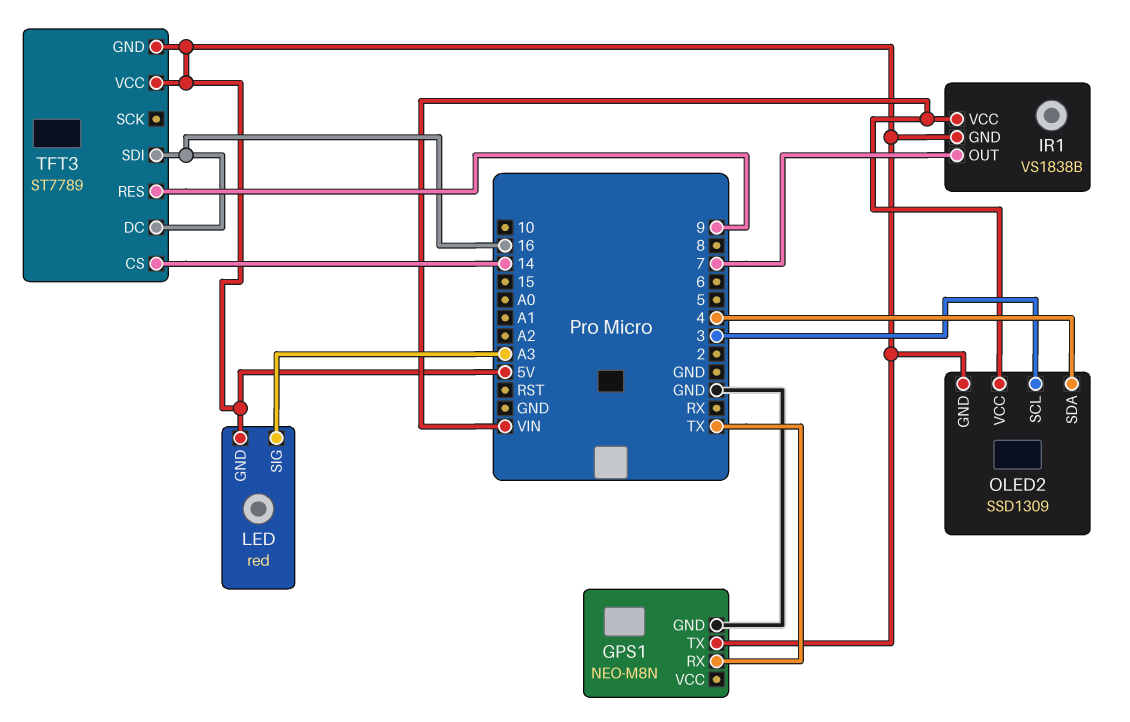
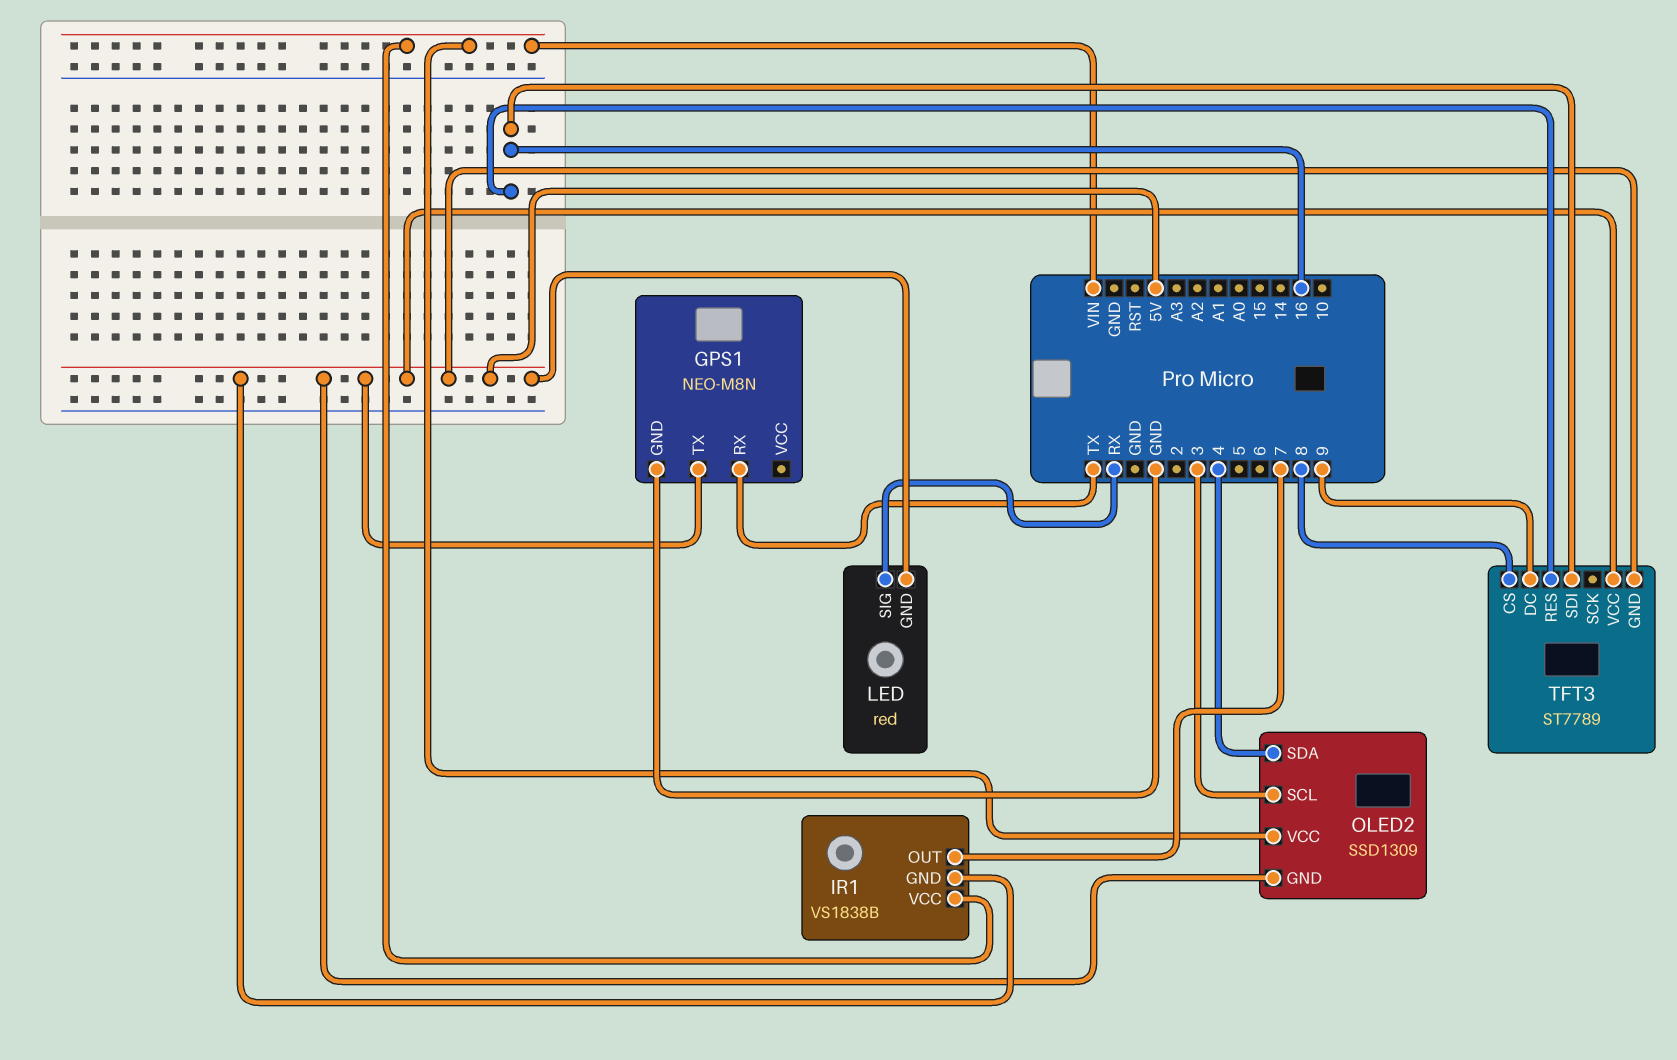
LED pin SIG: A3 -> RX
TFT3 pin CS: 14 -> 8
TFT3 pin DC: 16 -> 9
TFT3 pin RES: 9 -> 16

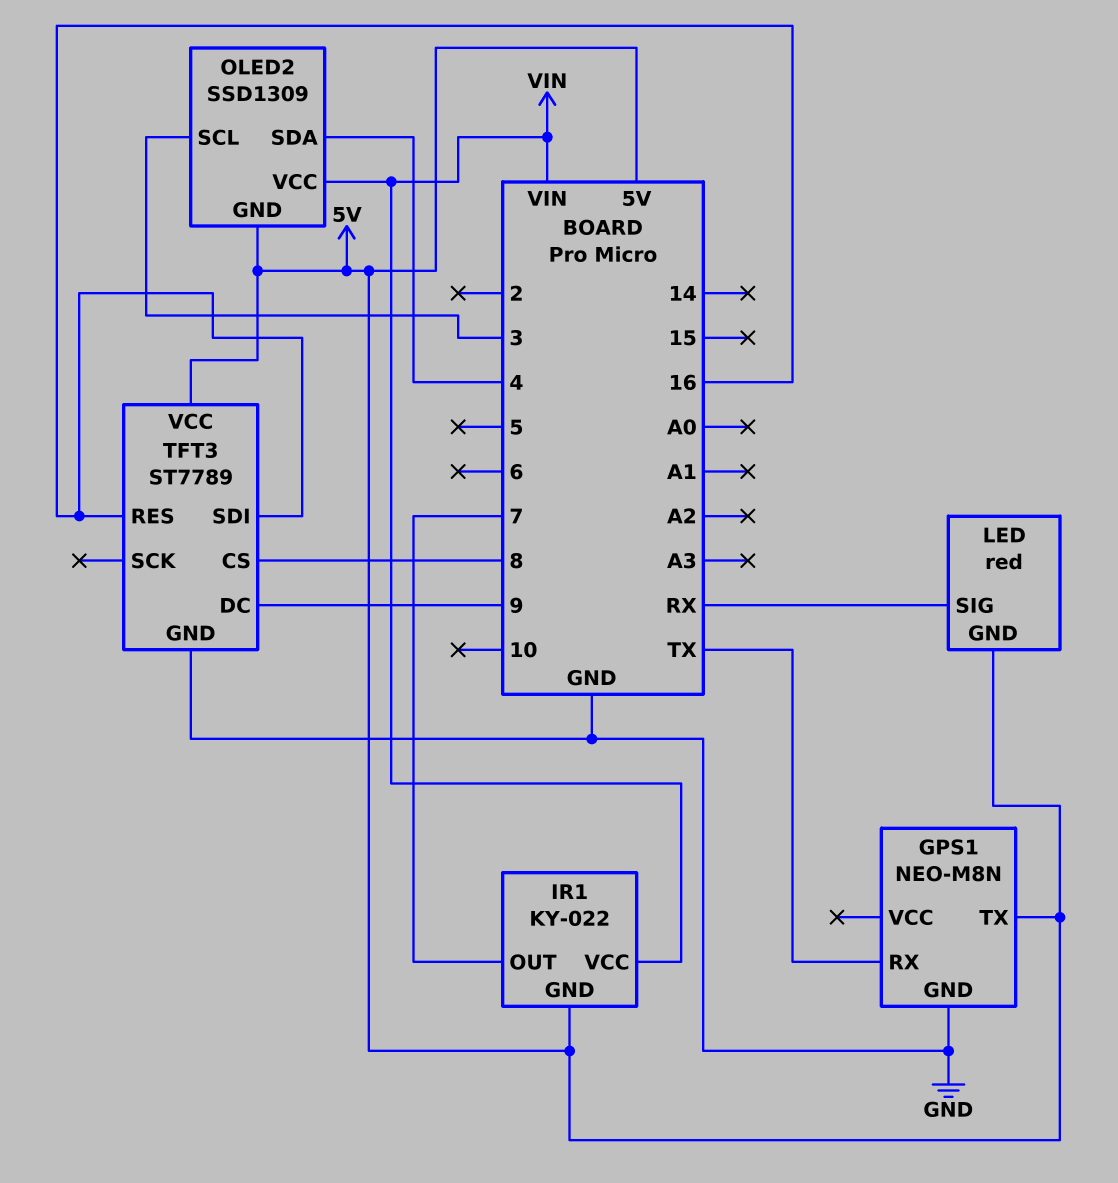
IR1: VS1838B -> KY-022
TFT3 pin GND: 5V -> GND

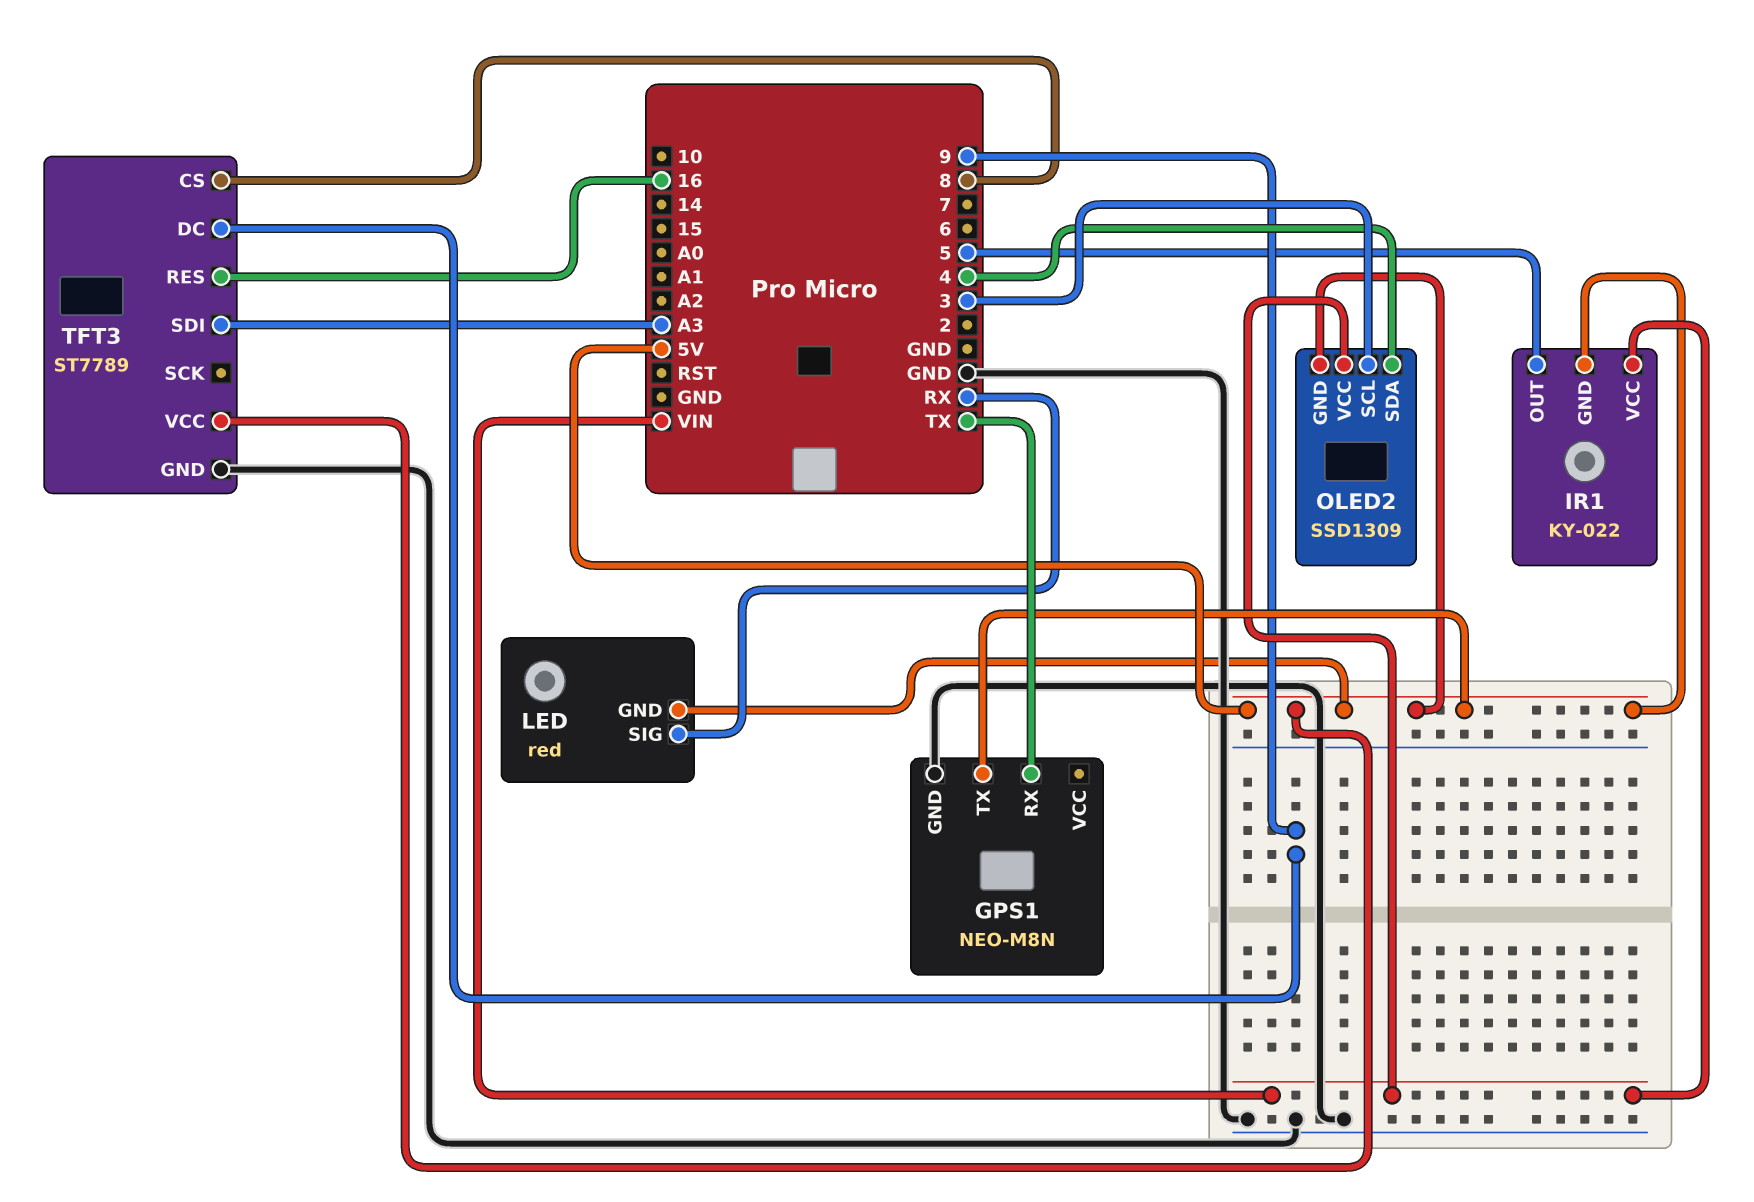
IR1 pin OUT: 7 -> 5
TFT3 pin SDI: 16 -> A3

